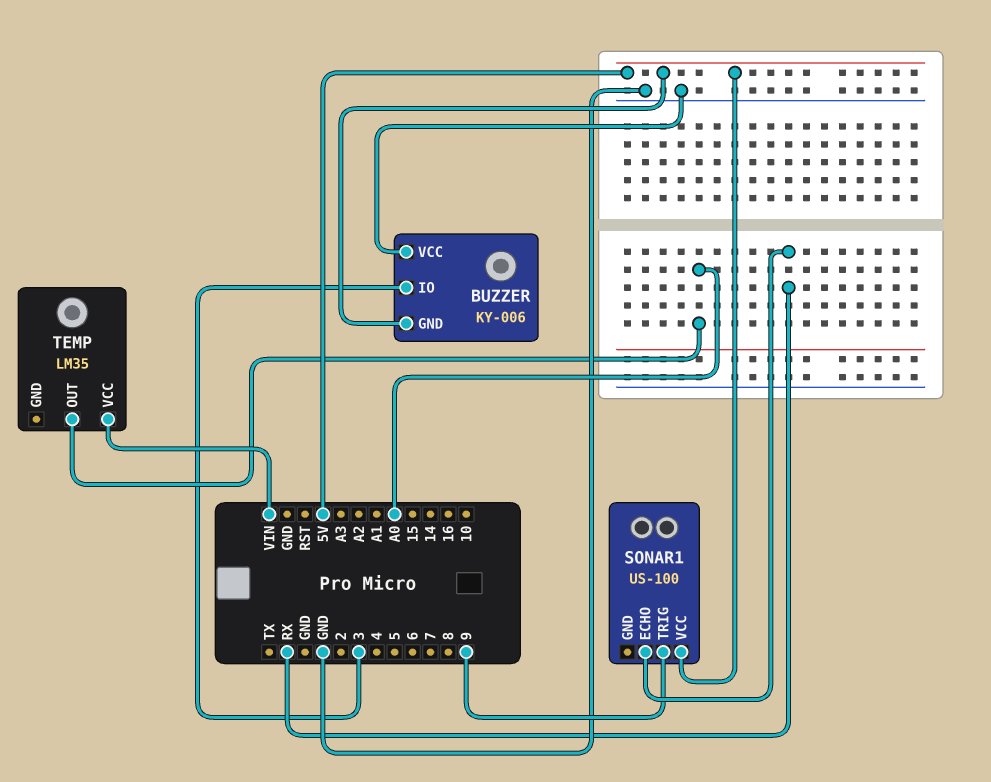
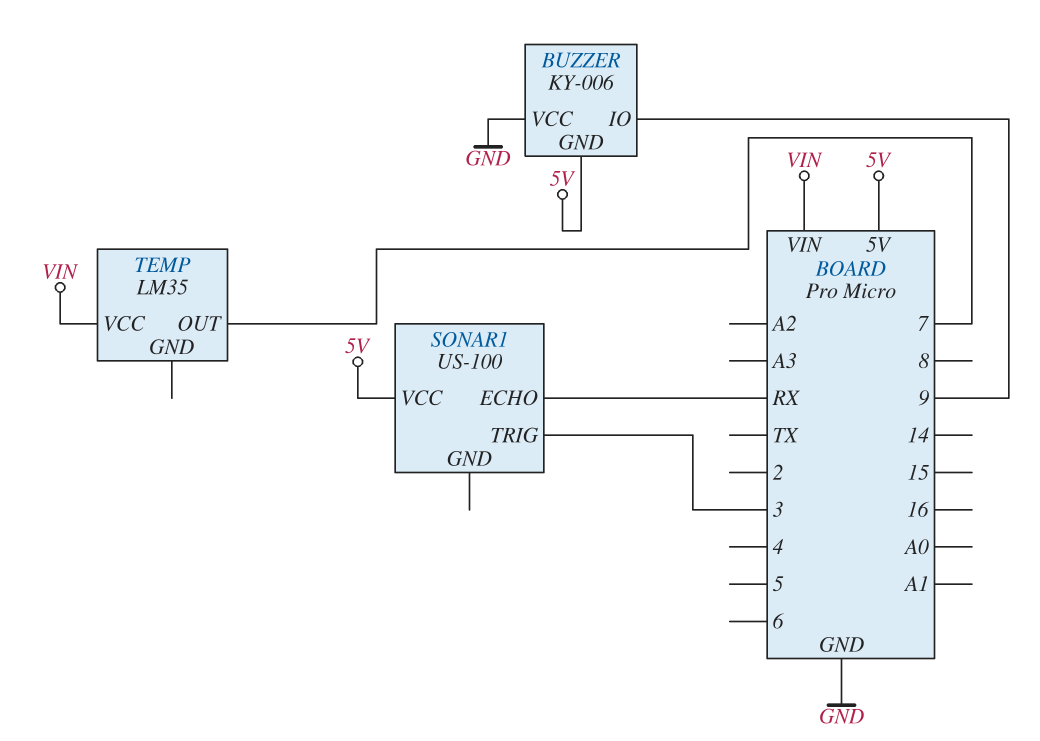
BUZZER pin IO: 3 -> 9
SONAR1 pin TRIG: 9 -> 3
TEMP pin OUT: A0 -> 7

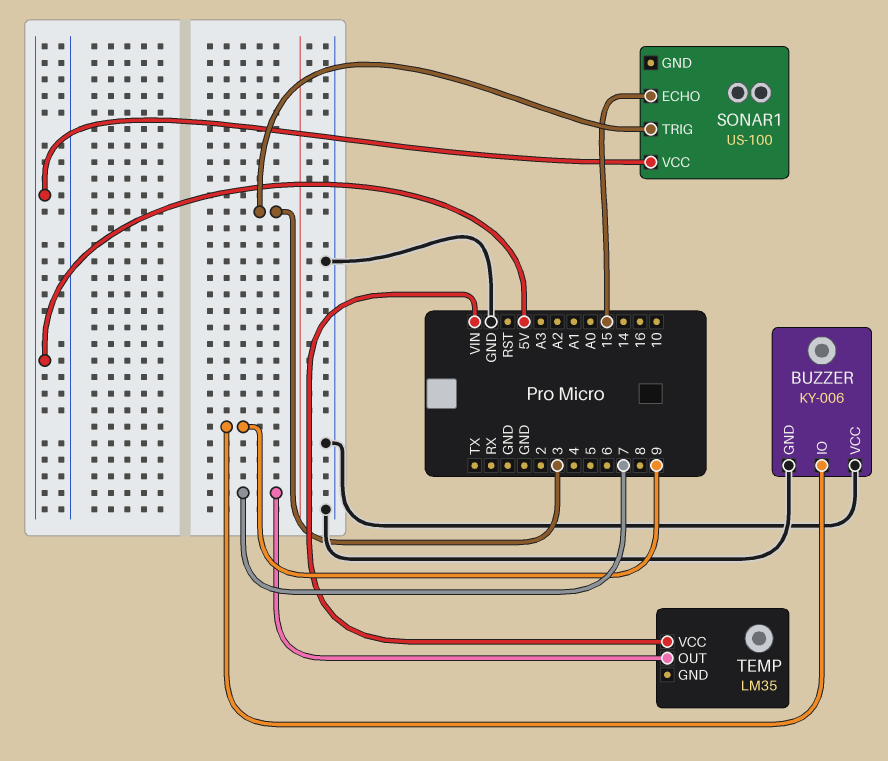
BUZZER pin GND: 5V -> GND
SONAR1 pin ECHO: RX -> 15

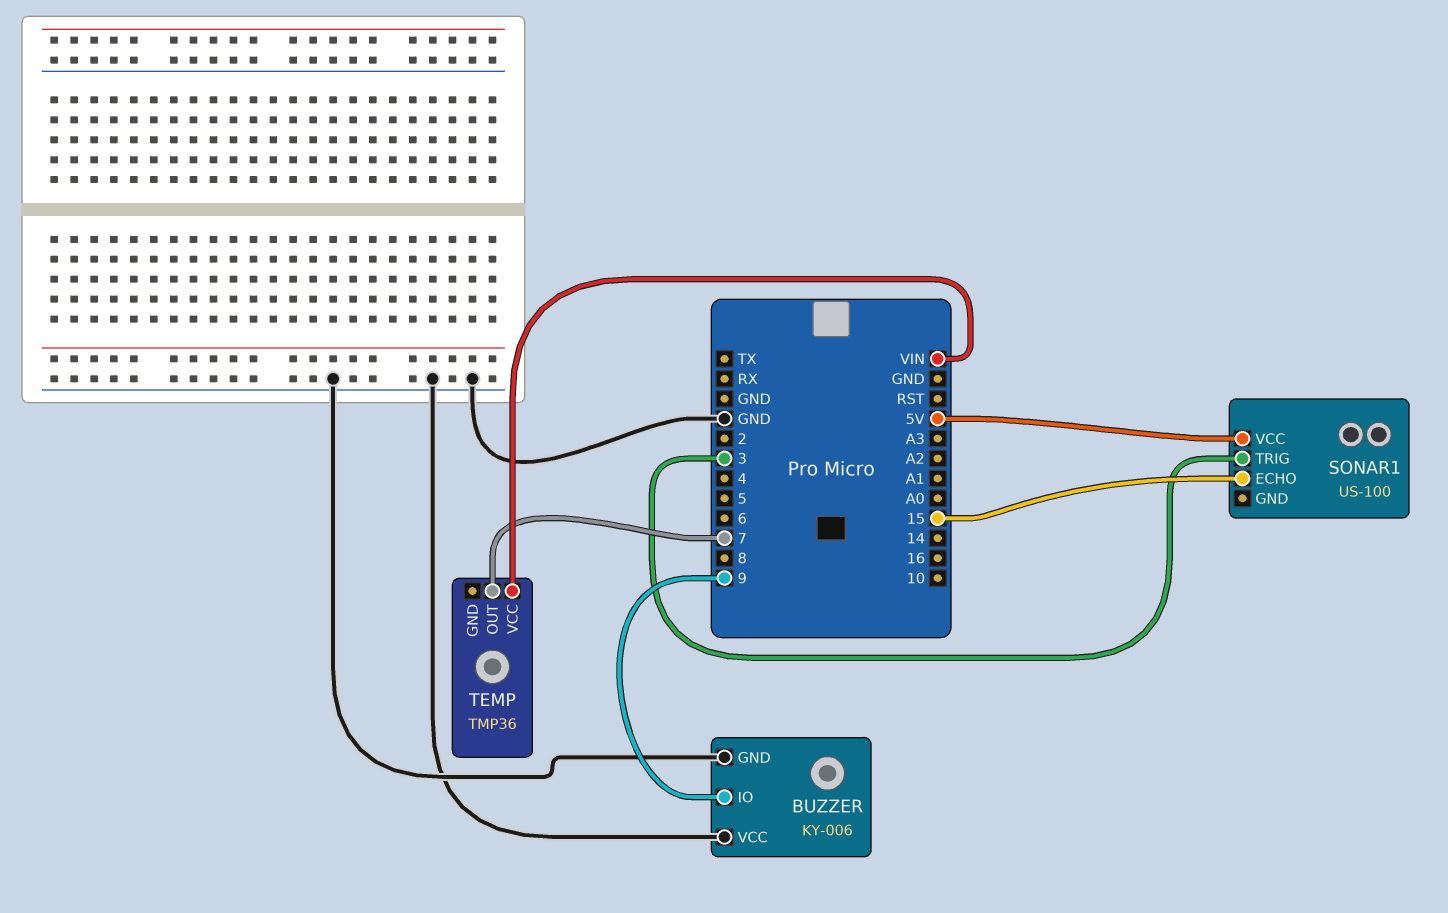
TEMP: LM35 -> TMP36

